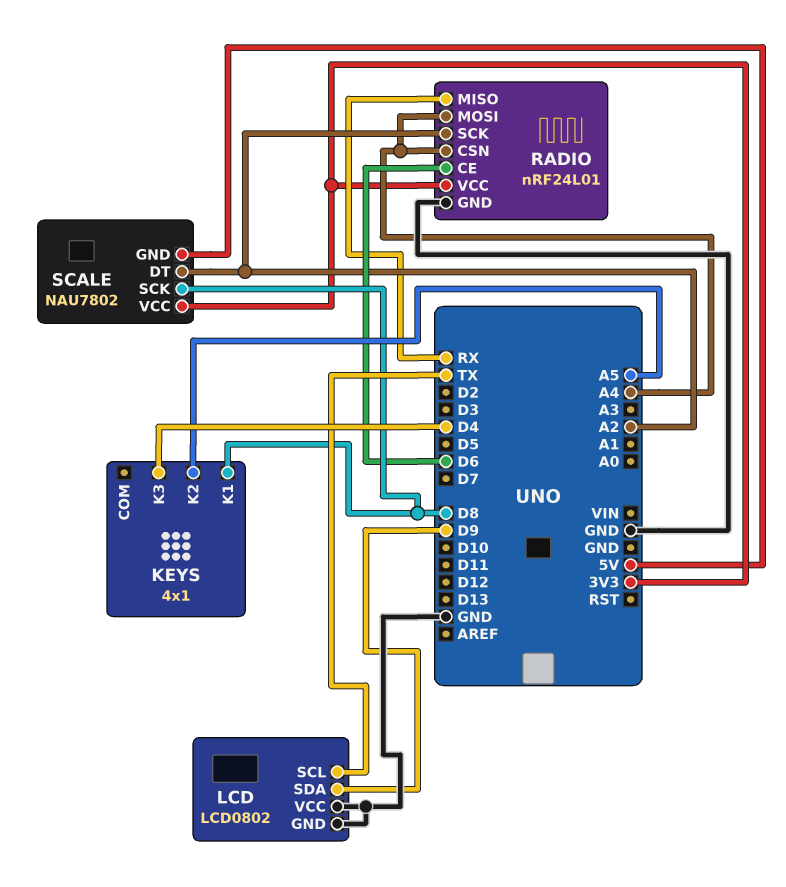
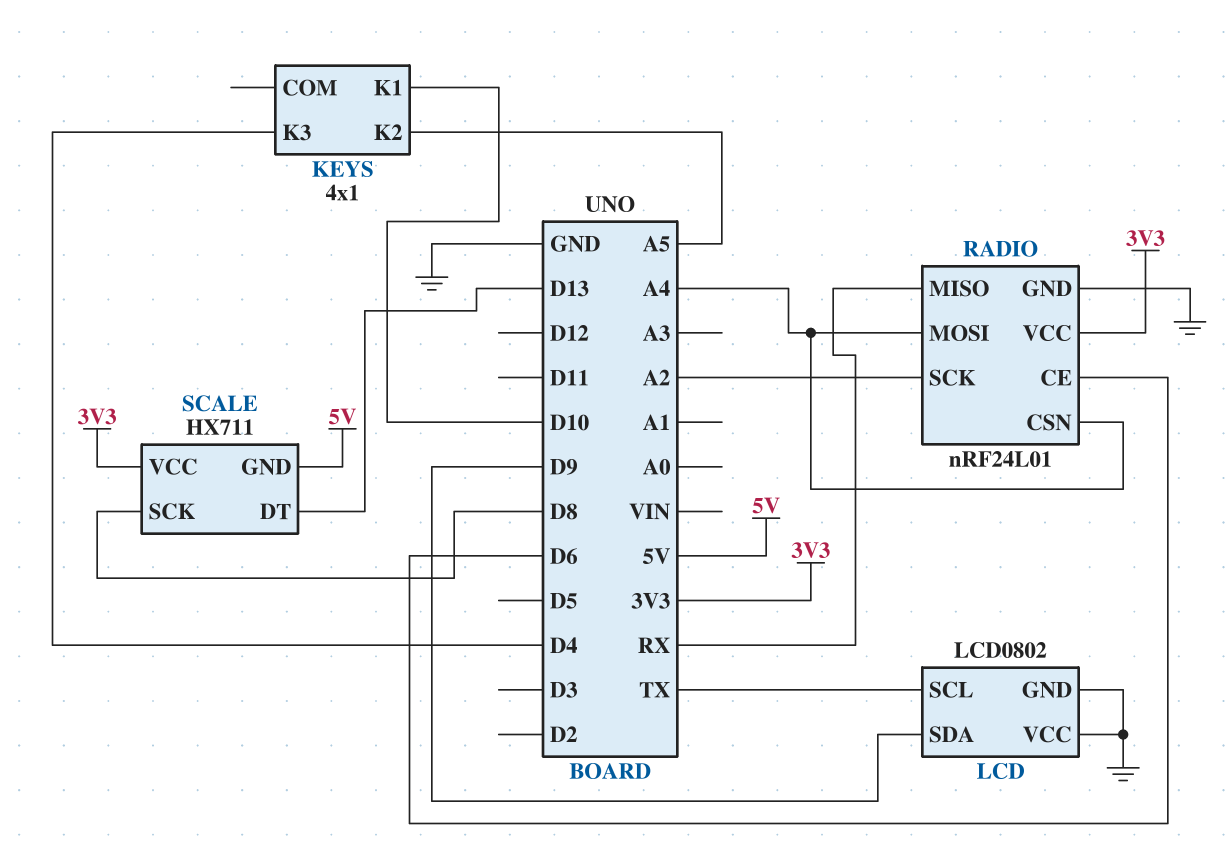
KEYS pin K1: D8 -> D10
SCALE: NAU7802 -> HX711
SCALE pin DT: A2 -> D13

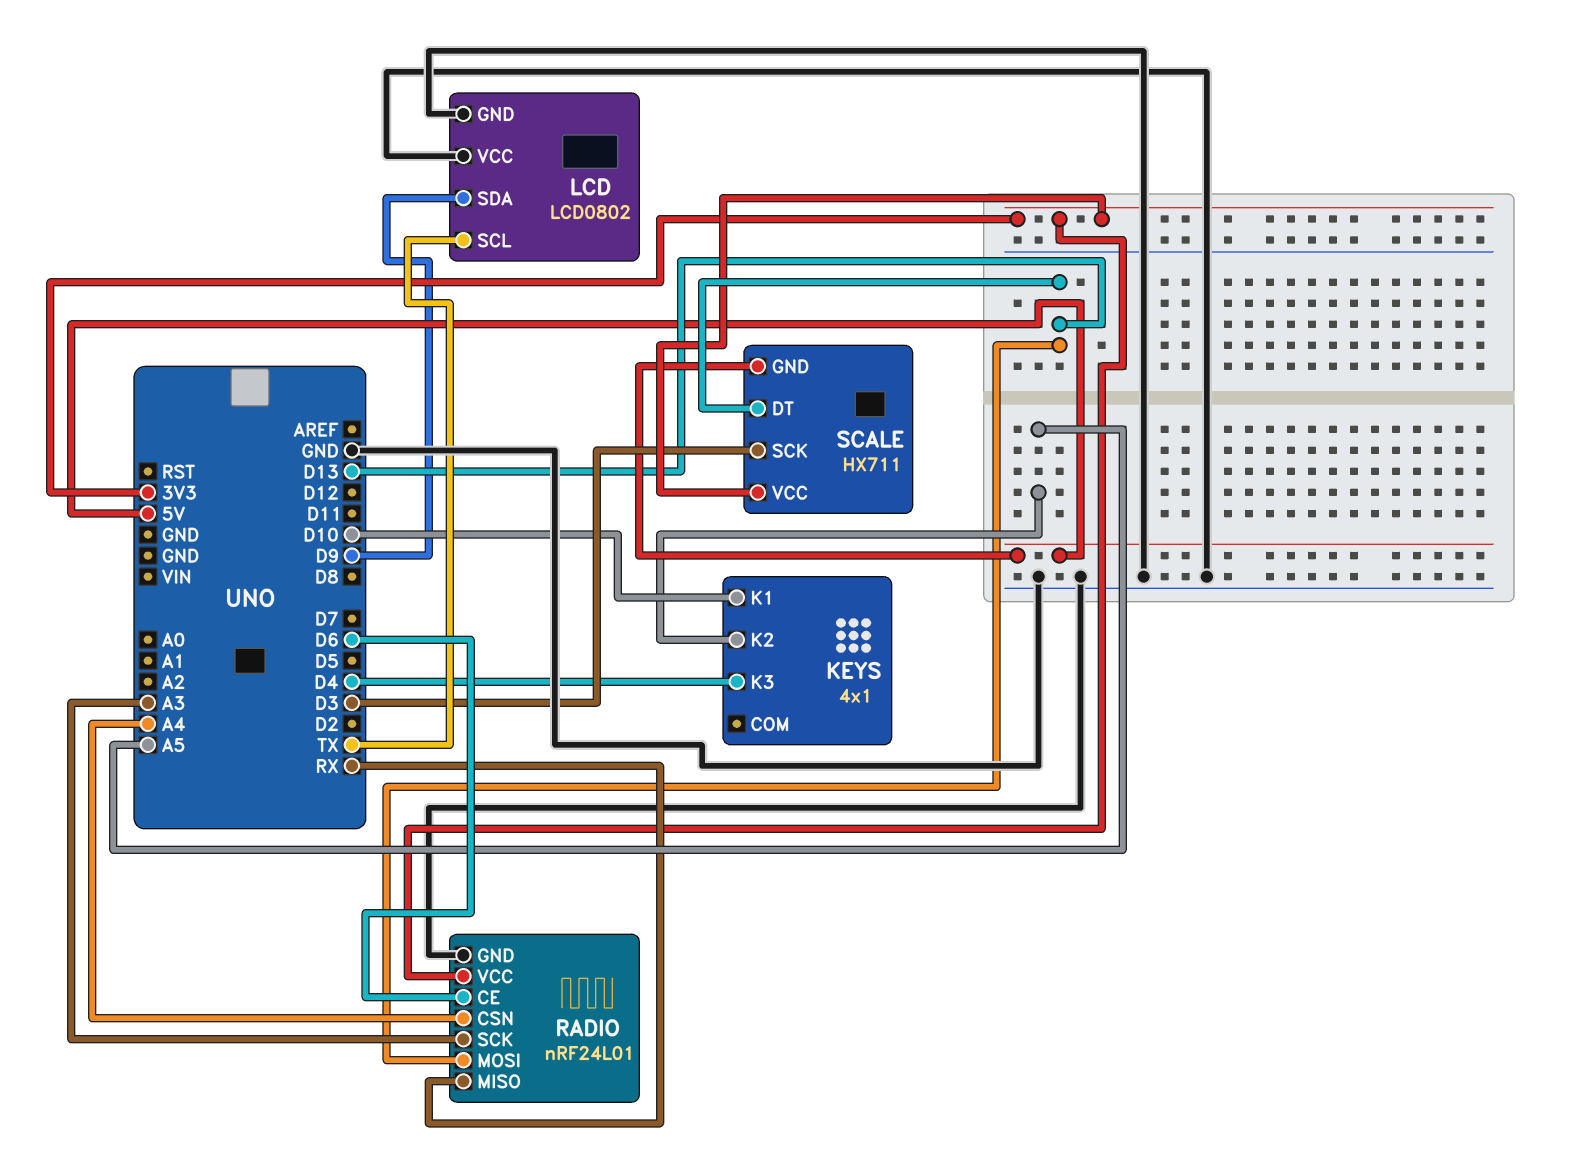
RADIO pin MOSI: A4 -> D13
RADIO pin SCK: A2 -> A3
SCALE pin SCK: D8 -> D3

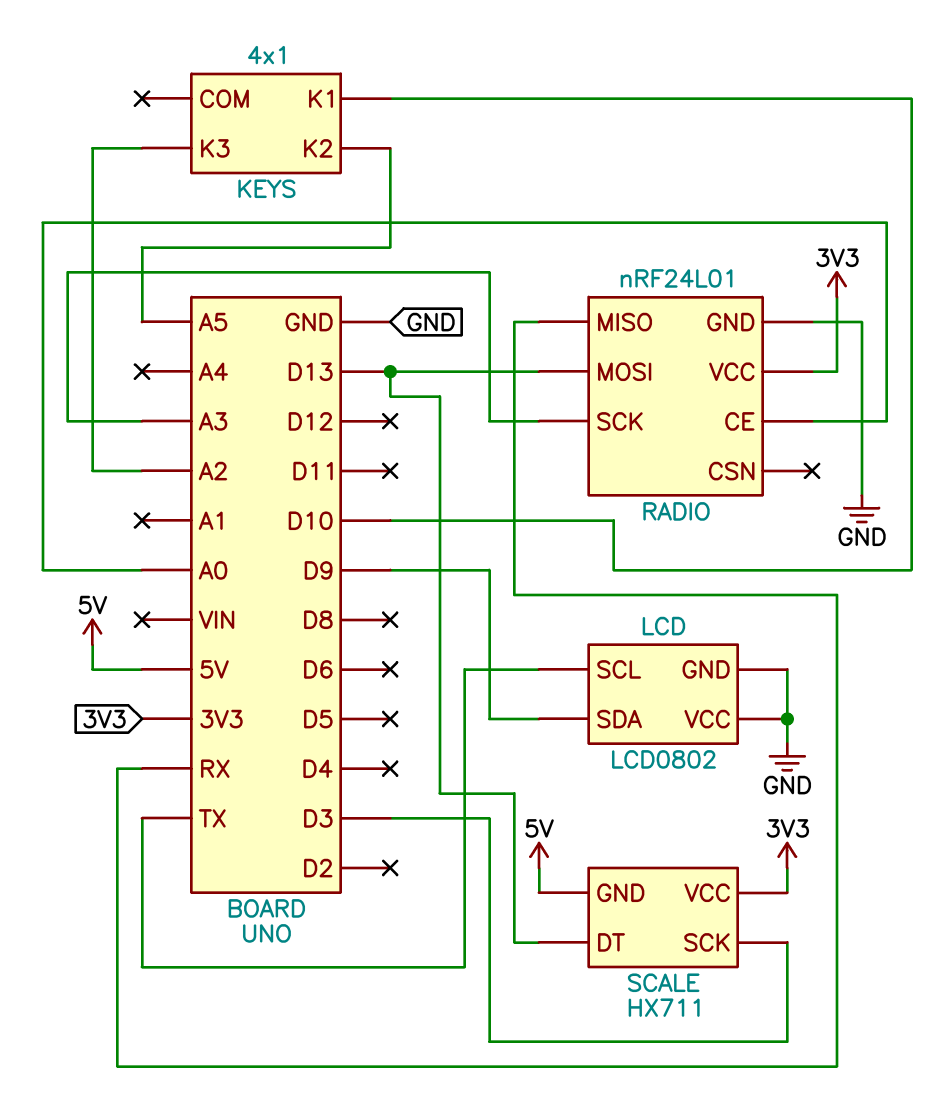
KEYS pin K3: D4 -> A2
RADIO pin CE: D6 -> A0
RADIO pin CSN: A4 -> none

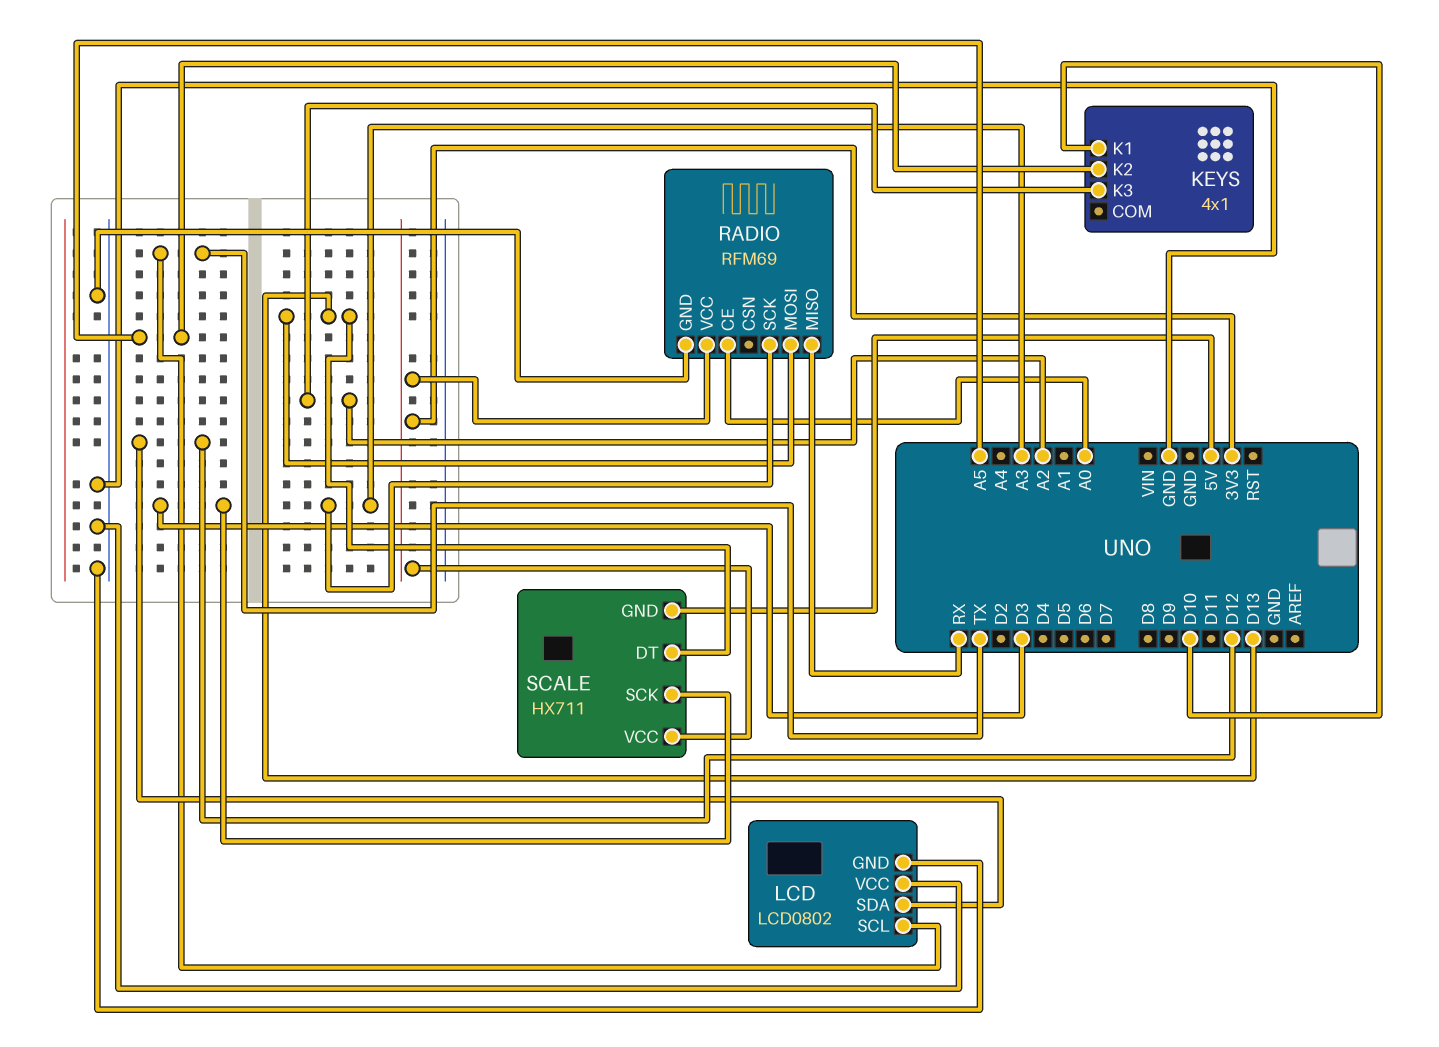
LCD pin SDA: D9 -> D12
RADIO: nRF24L01 -> RFM69

